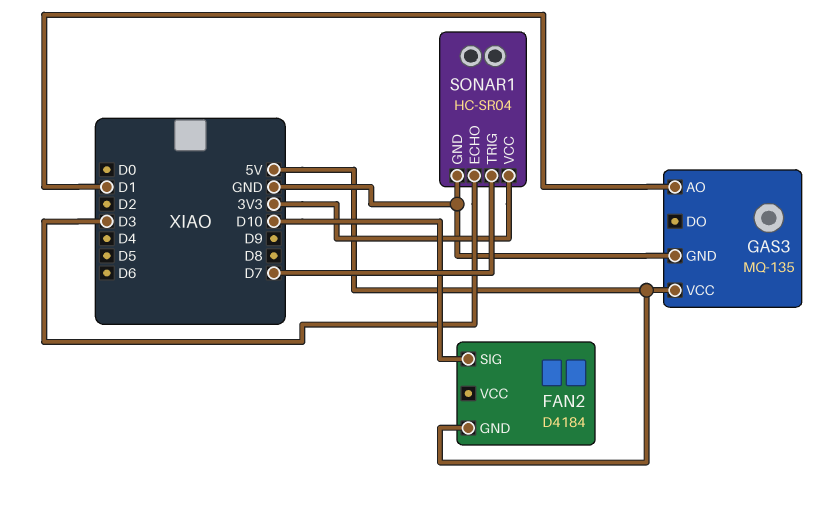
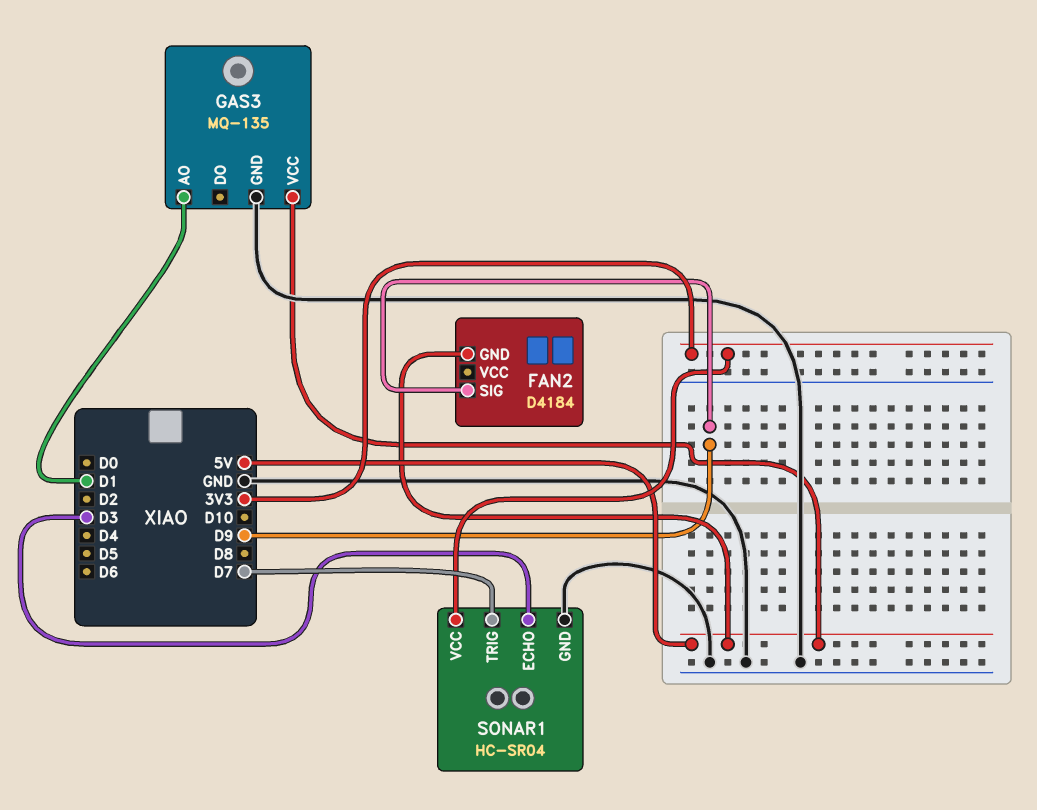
FAN2 pin SIG: D10 -> D9

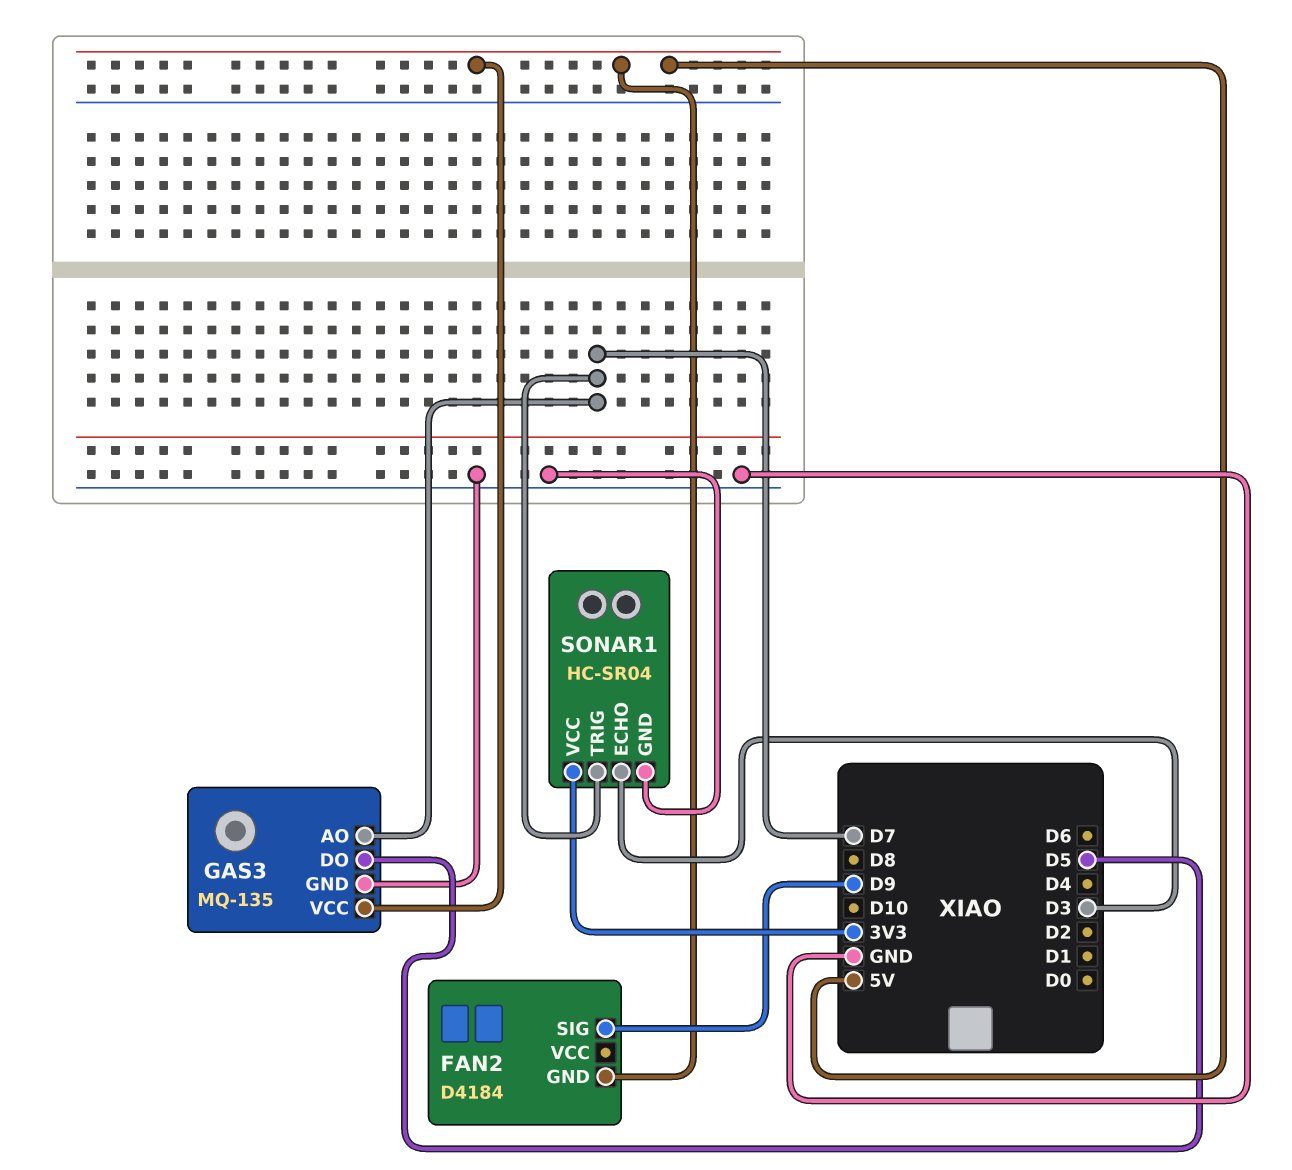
GAS3 pin AO: D1 -> D7
GAS3 pin DO: none -> D5

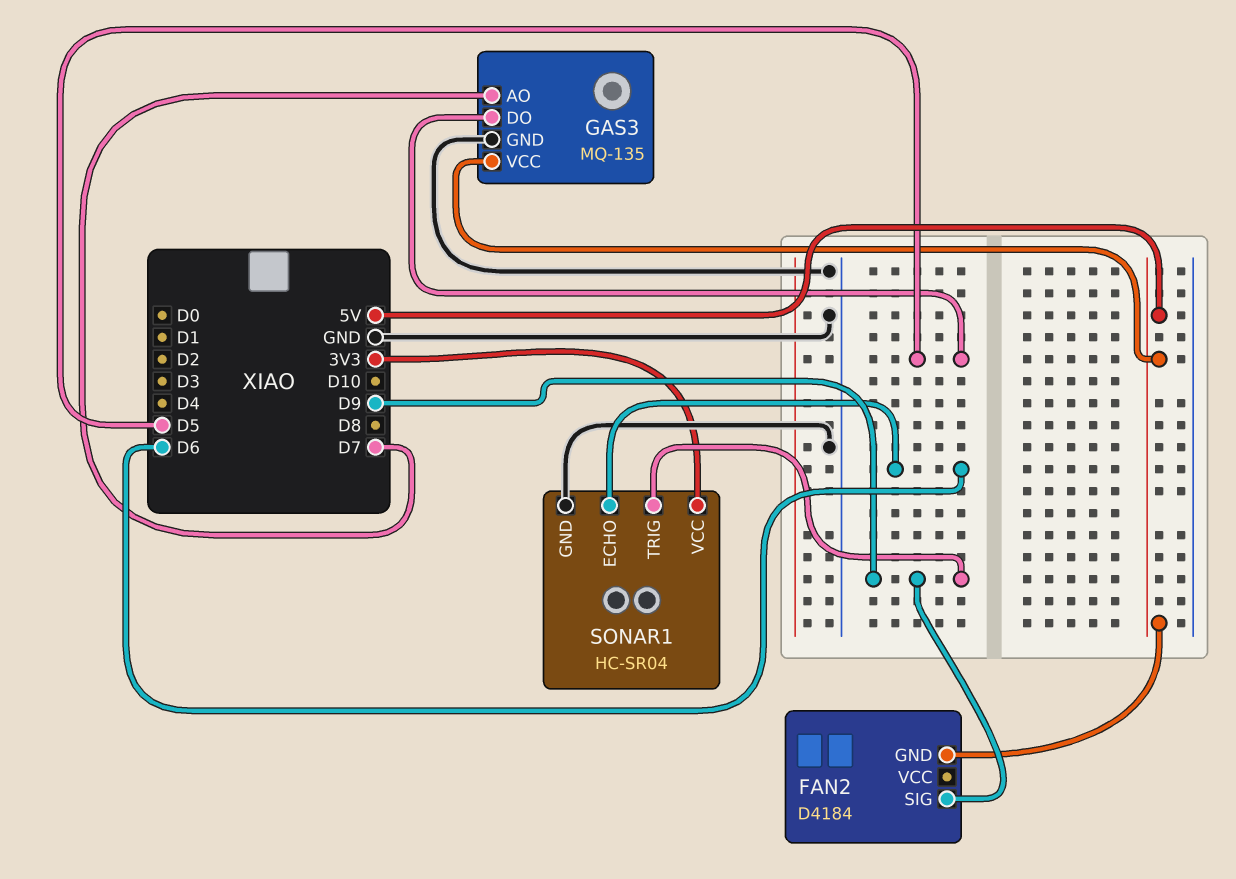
SONAR1 pin ECHO: D3 -> D6
SONAR1 pin TRIG: D7 -> D9

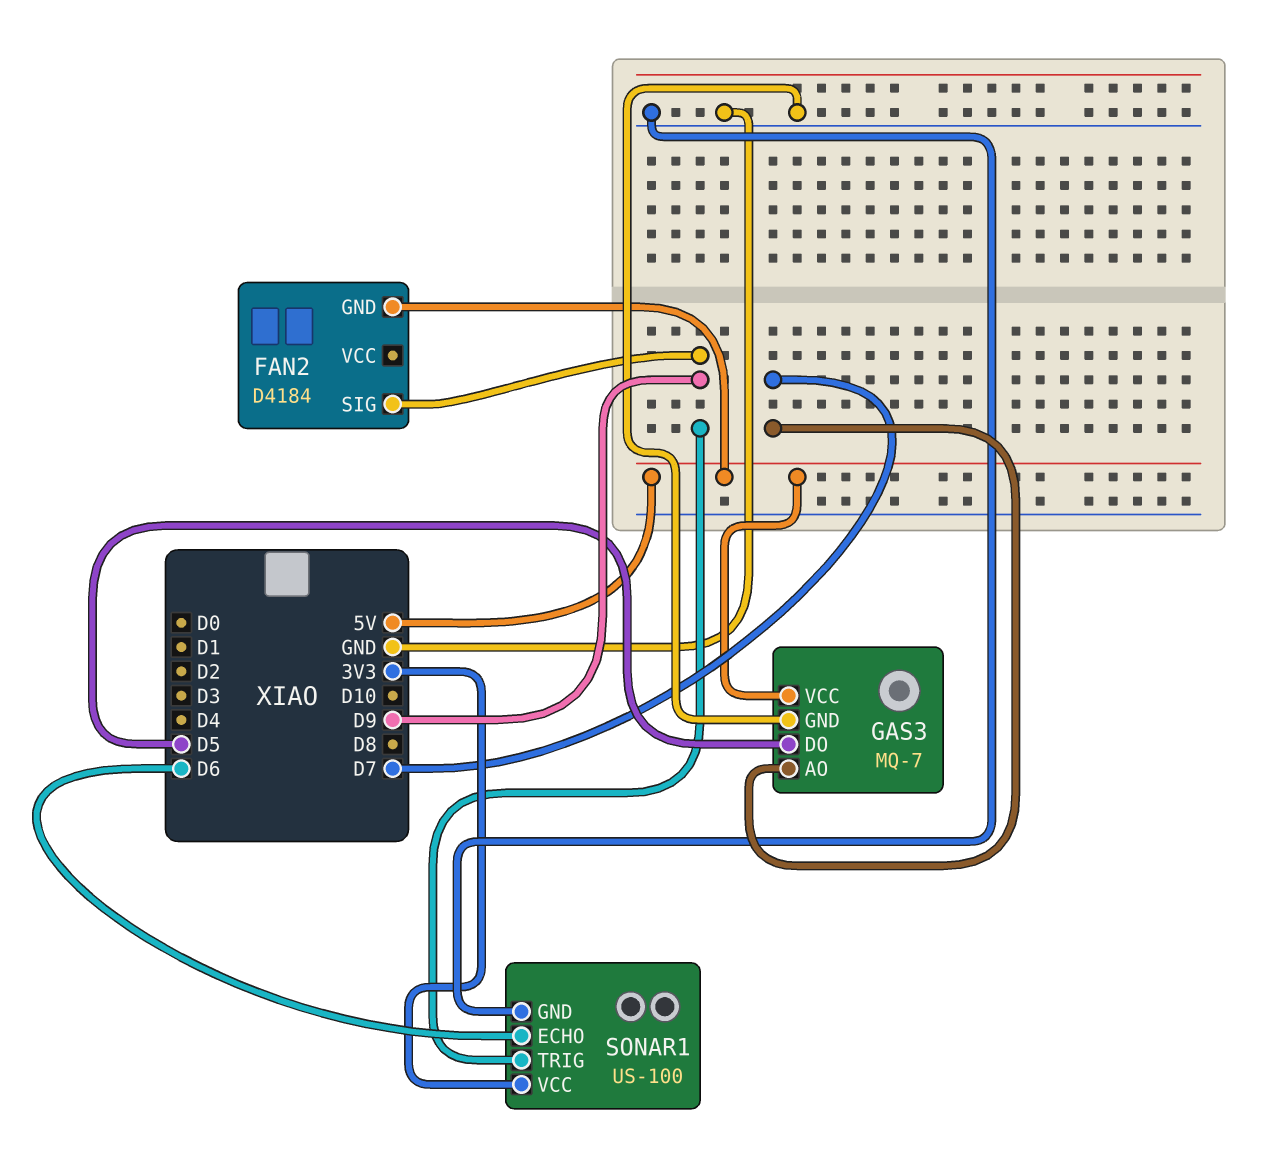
GAS3: MQ-135 -> MQ-7
SONAR1: HC-SR04 -> US-100

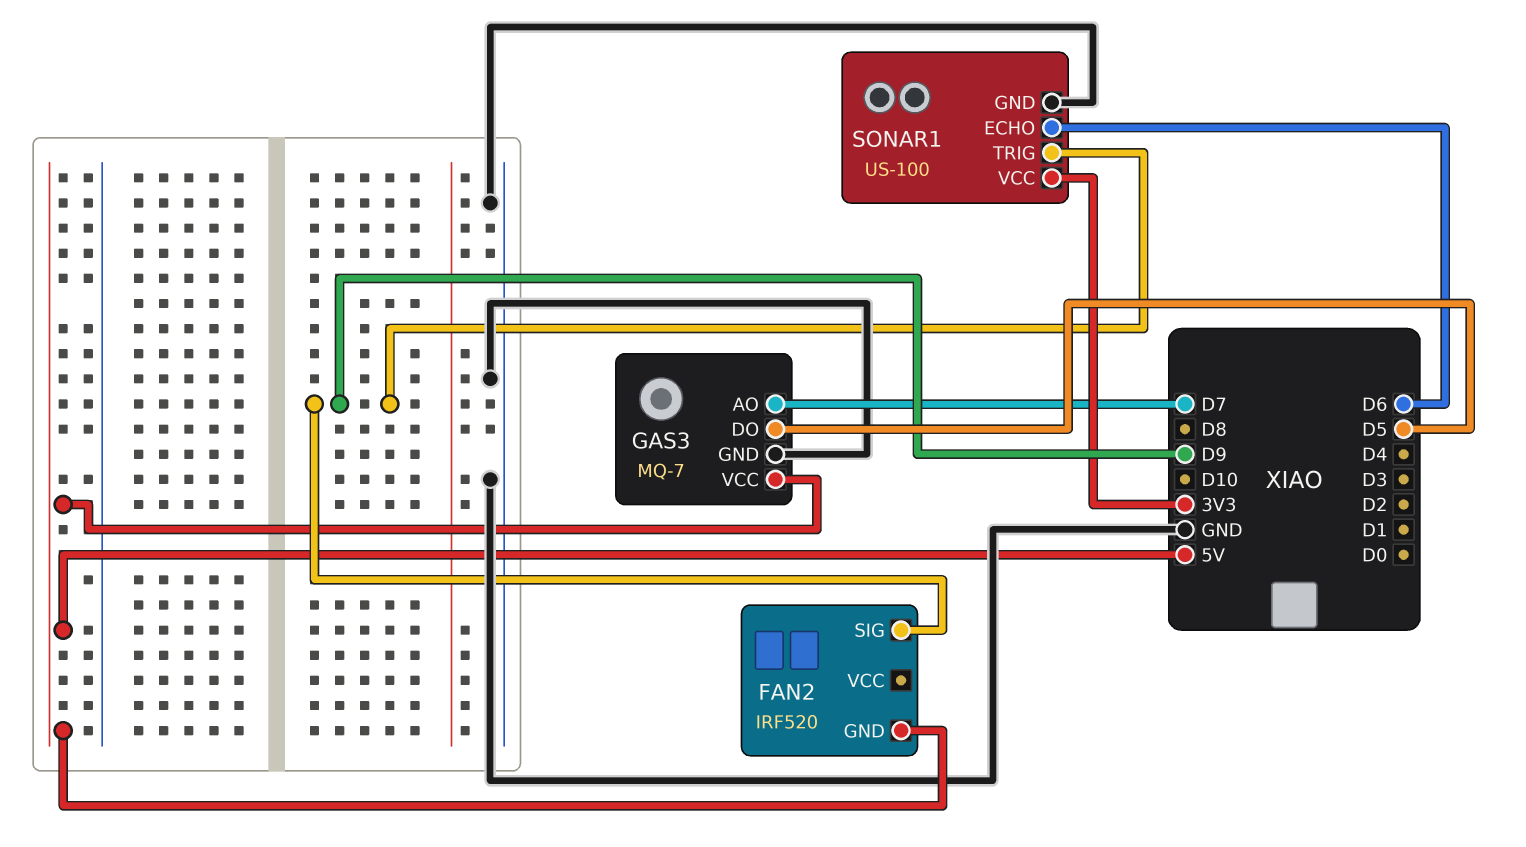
FAN2: D4184 -> IRF520

